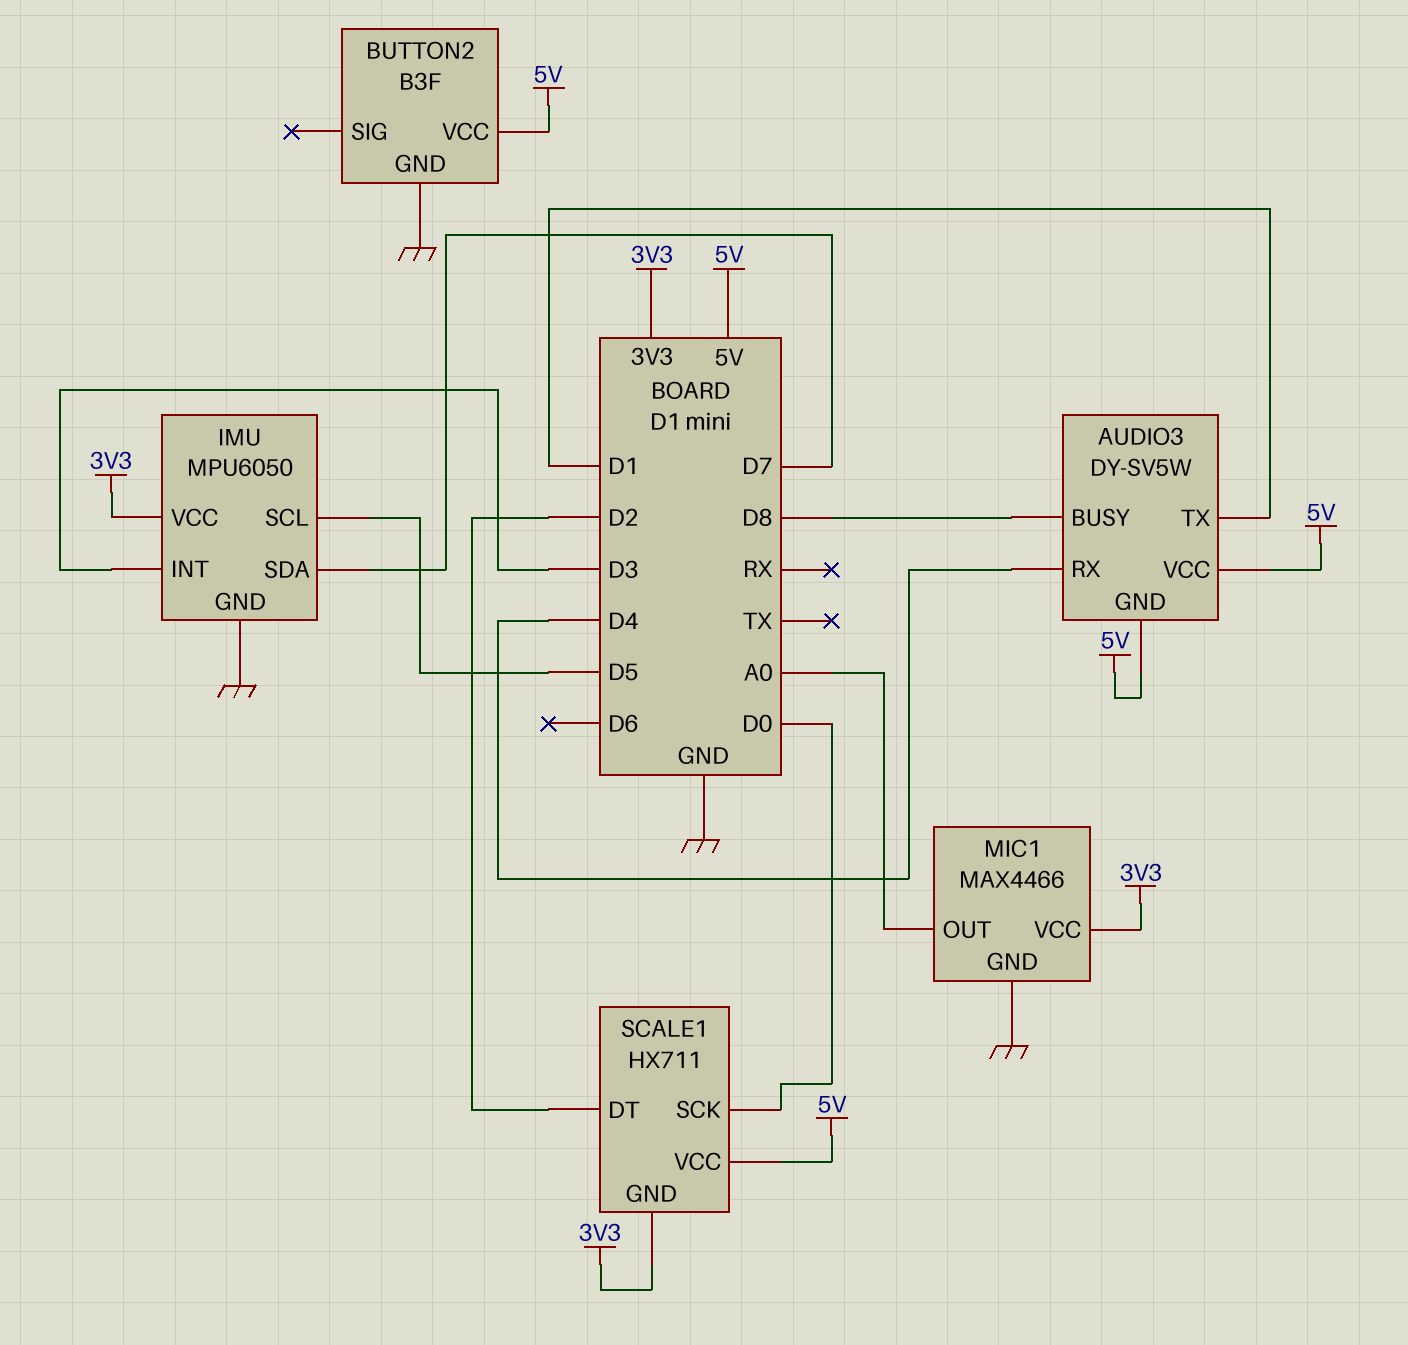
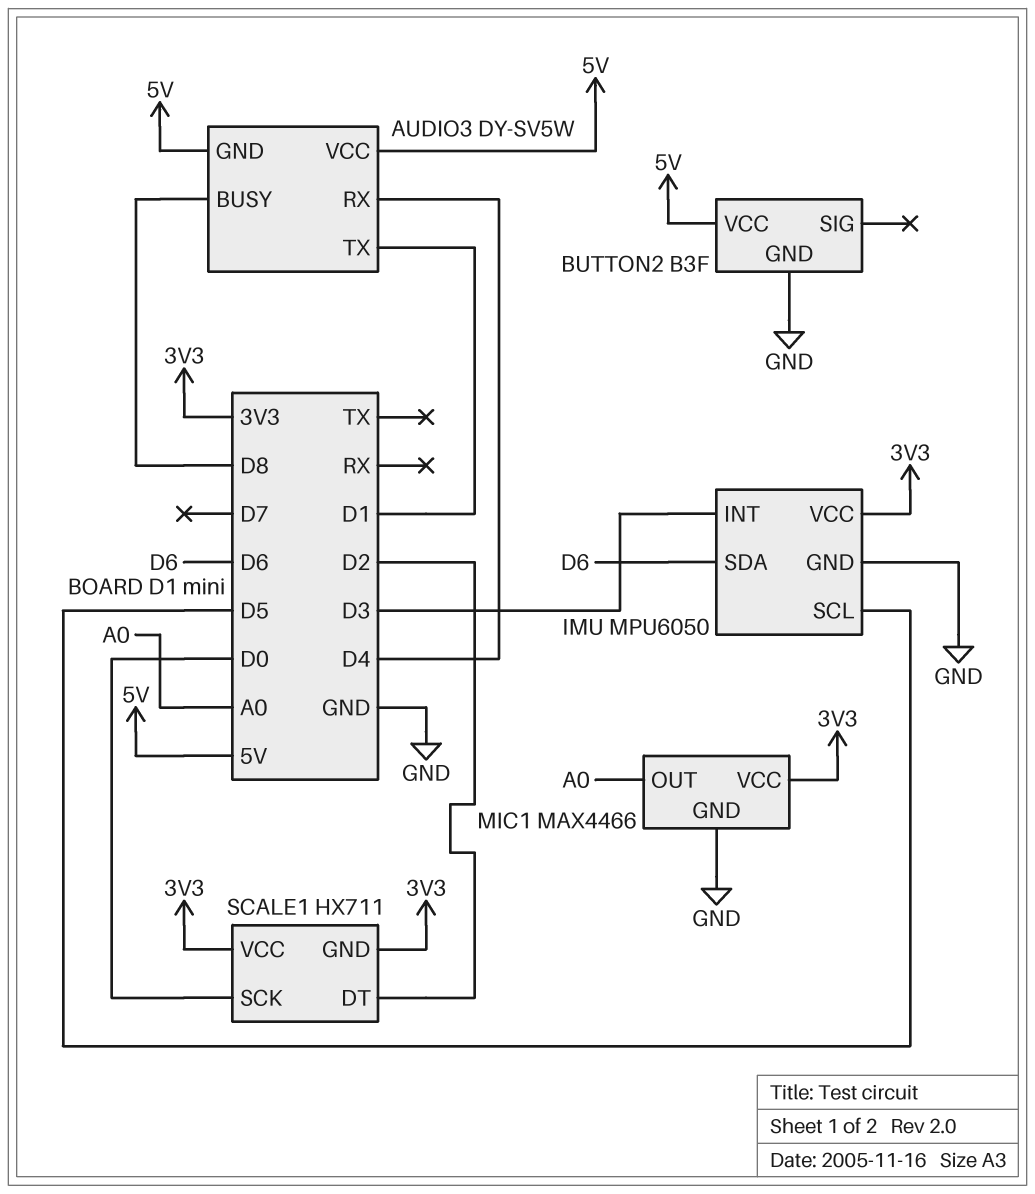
IMU pin SDA: D7 -> D6
SCALE1 pin VCC: 5V -> 3V3

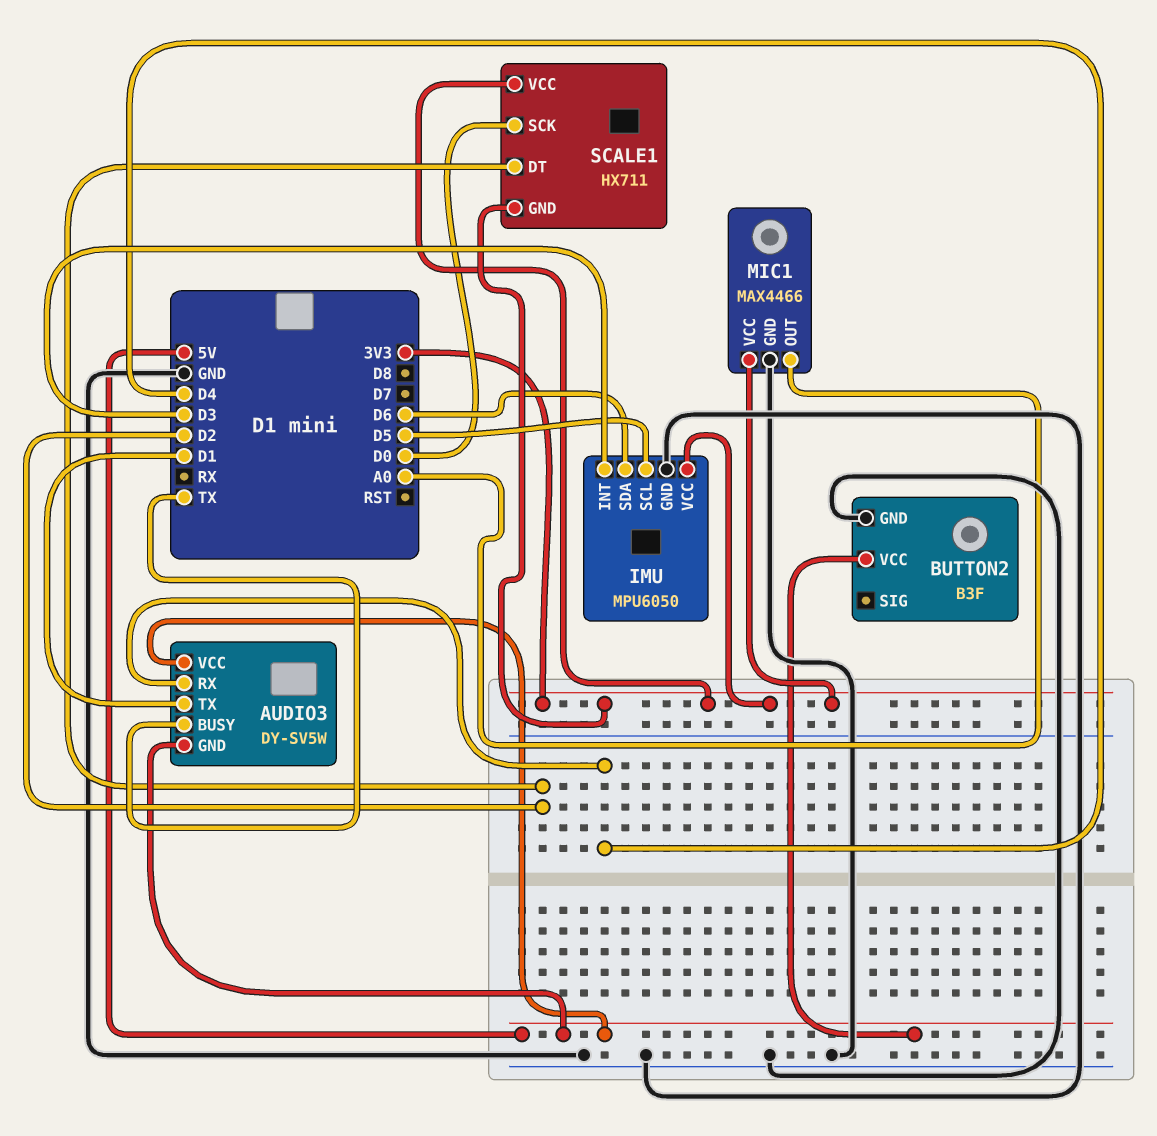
AUDIO3 pin BUSY: D8 -> TX

